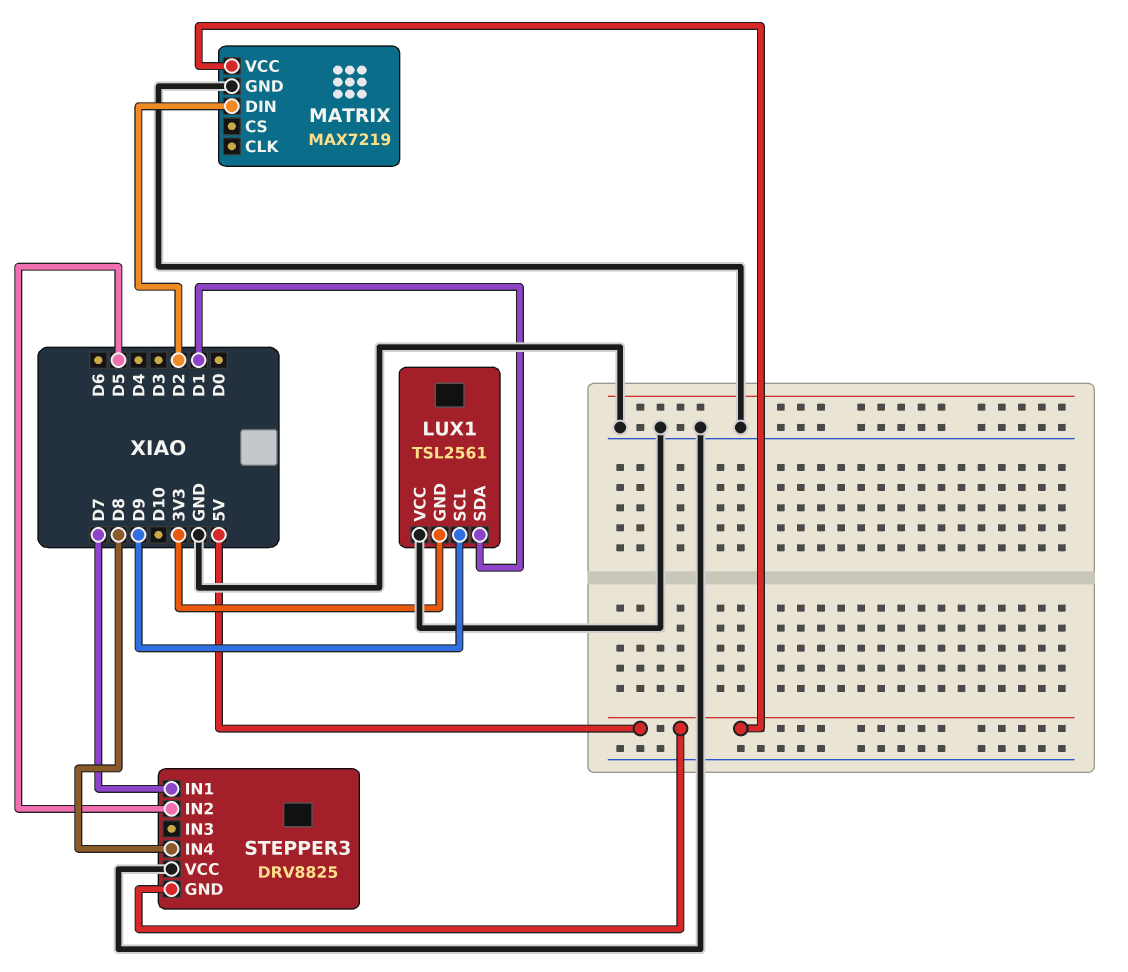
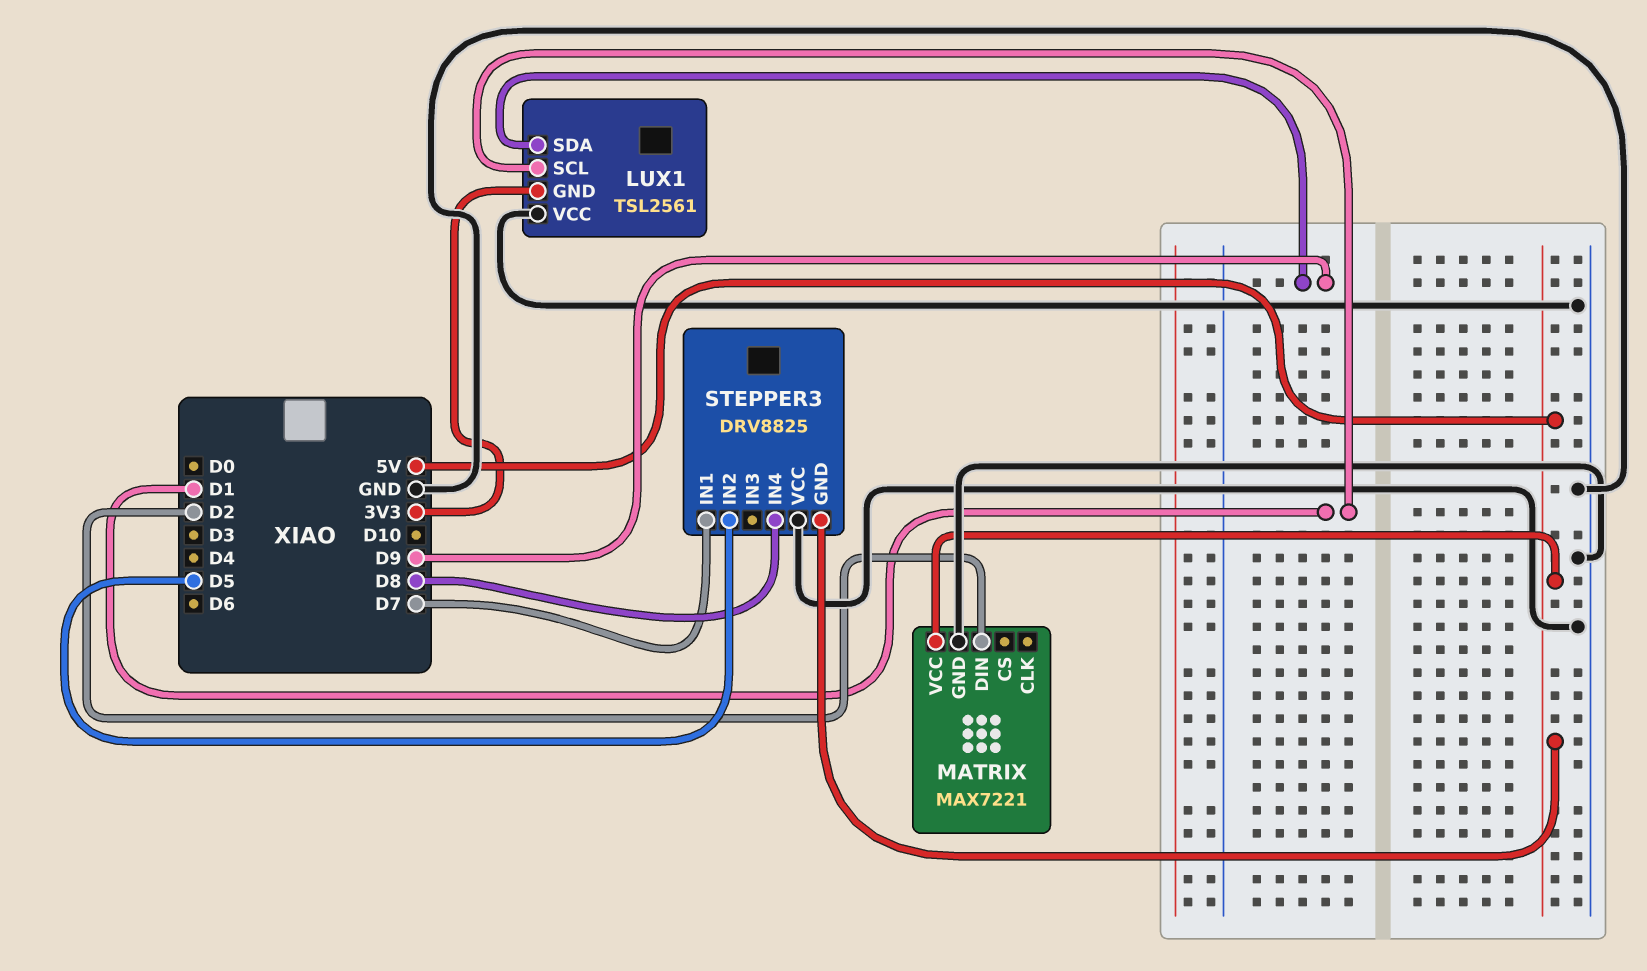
LUX1 pin SCL: D9 -> D1
LUX1 pin SDA: D1 -> D9
MATRIX: MAX7219 -> MAX7221

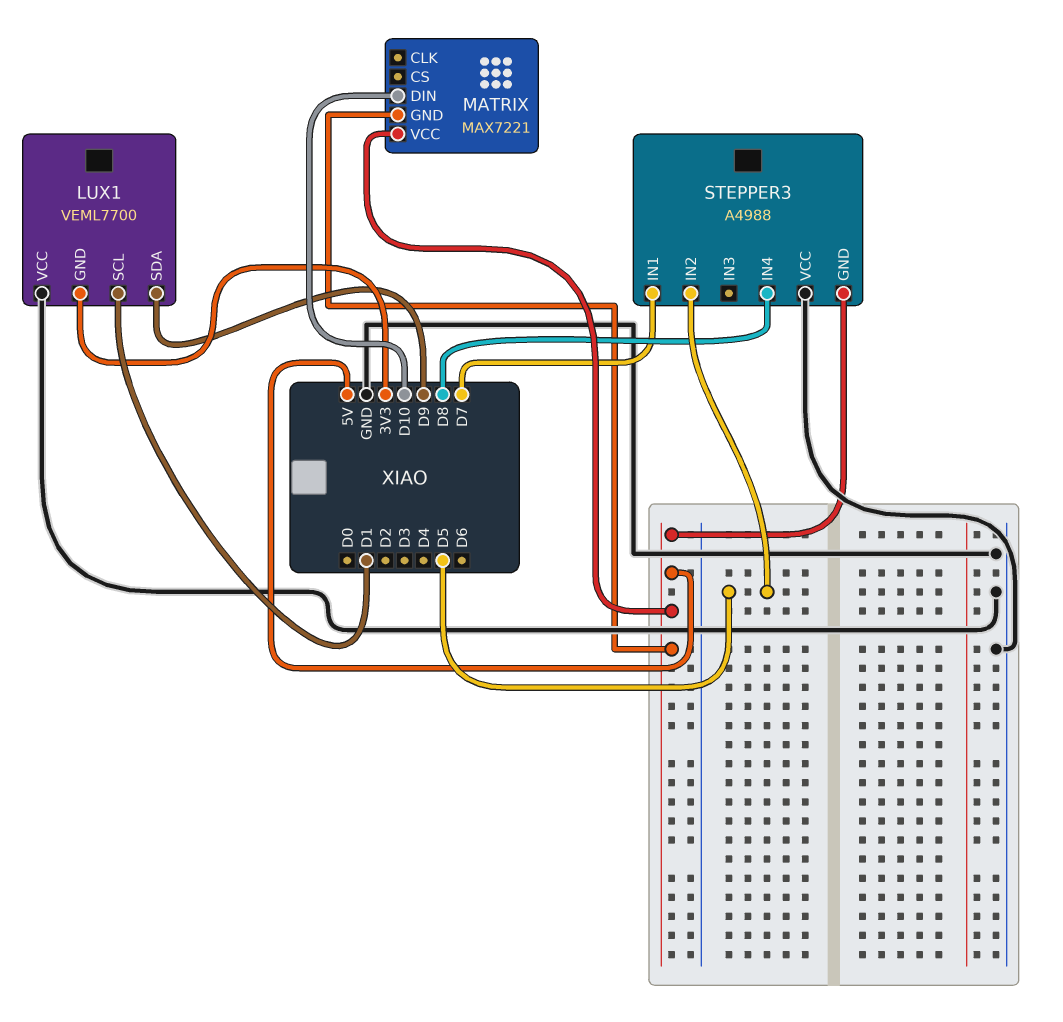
LUX1: TSL2561 -> VEML7700
MATRIX pin DIN: D2 -> D10
MATRIX pin GND: GND -> 5V
STEPPER3: DRV8825 -> A4988

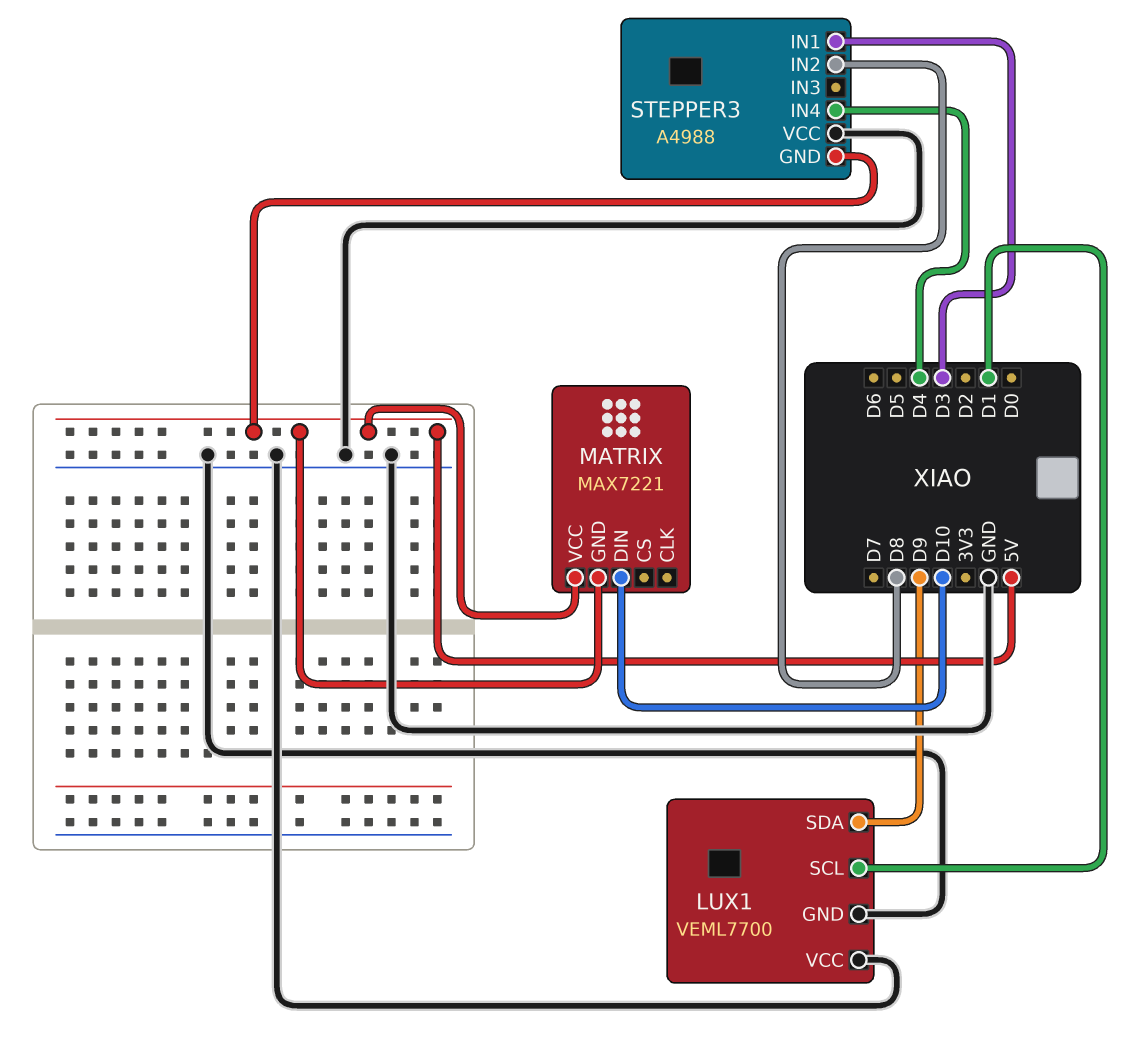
LUX1 pin GND: 3V3 -> GND
STEPPER3 pin IN1: D7 -> D3
STEPPER3 pin IN2: D5 -> D8
STEPPER3 pin IN4: D8 -> D4

